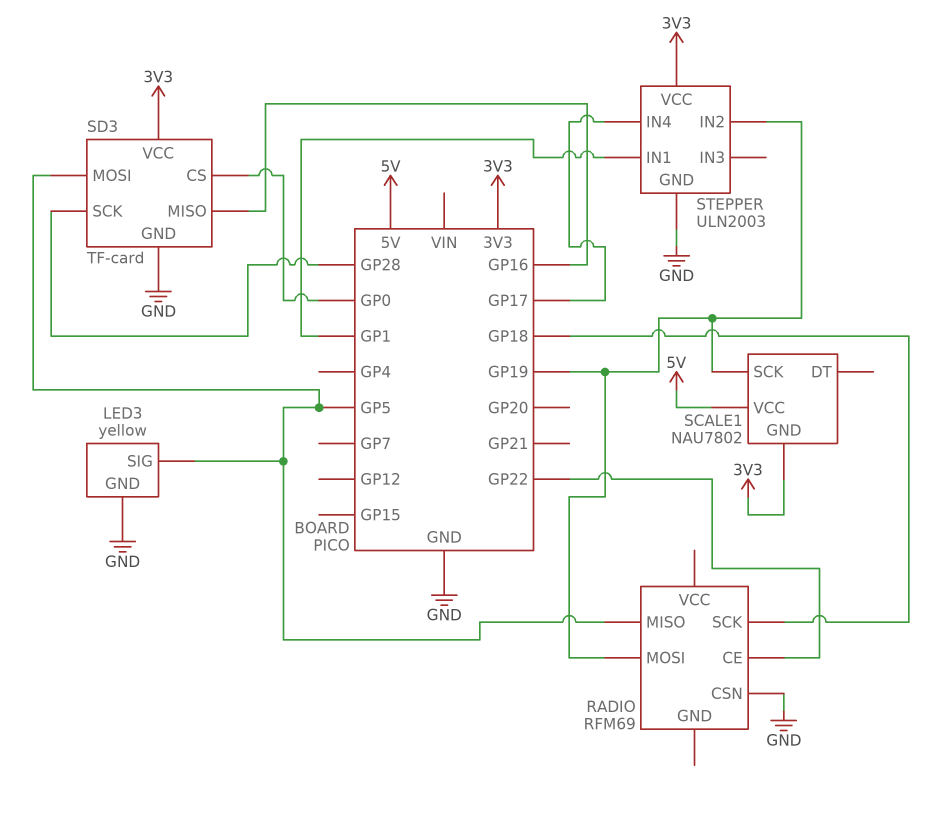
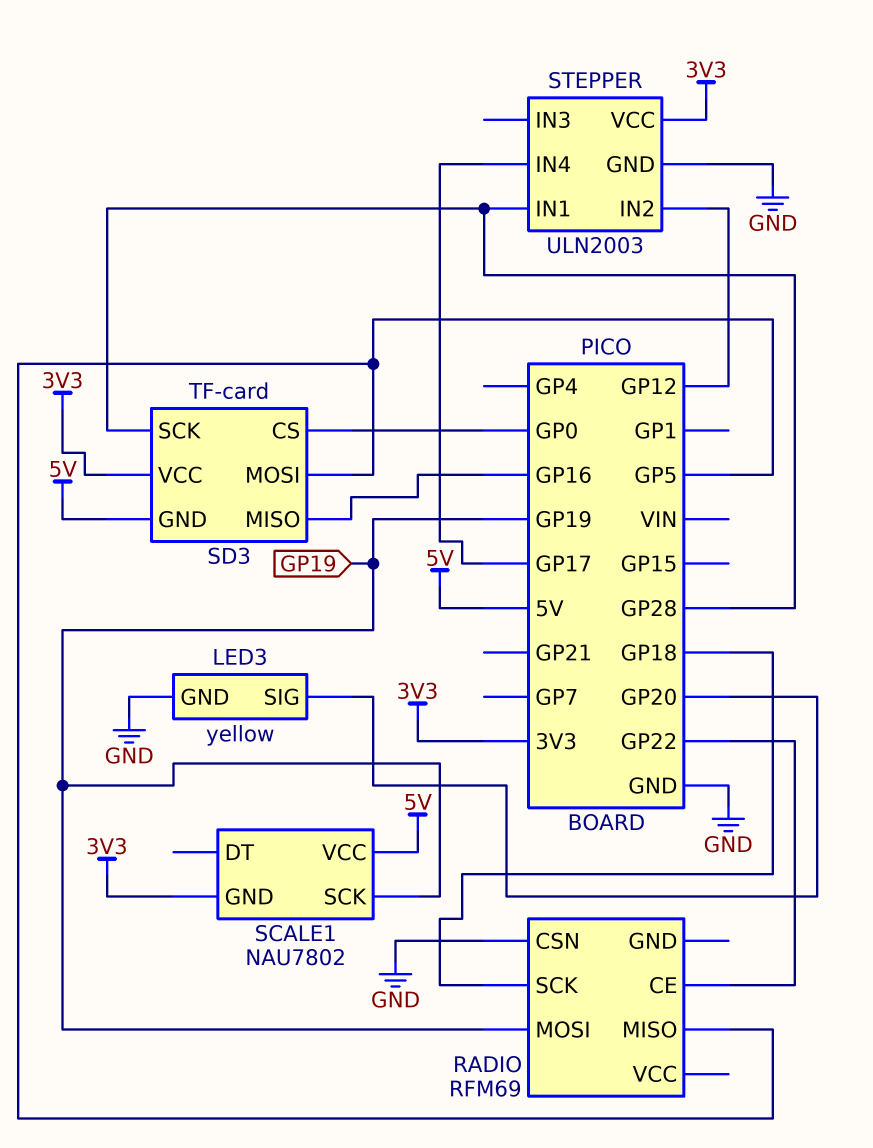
LED3 pin SIG: GP5 -> GP20
SD3 pin GND: GND -> 5V
STEPPER pin IN1: GP1 -> GP28
STEPPER pin IN2: GP19 -> GP12

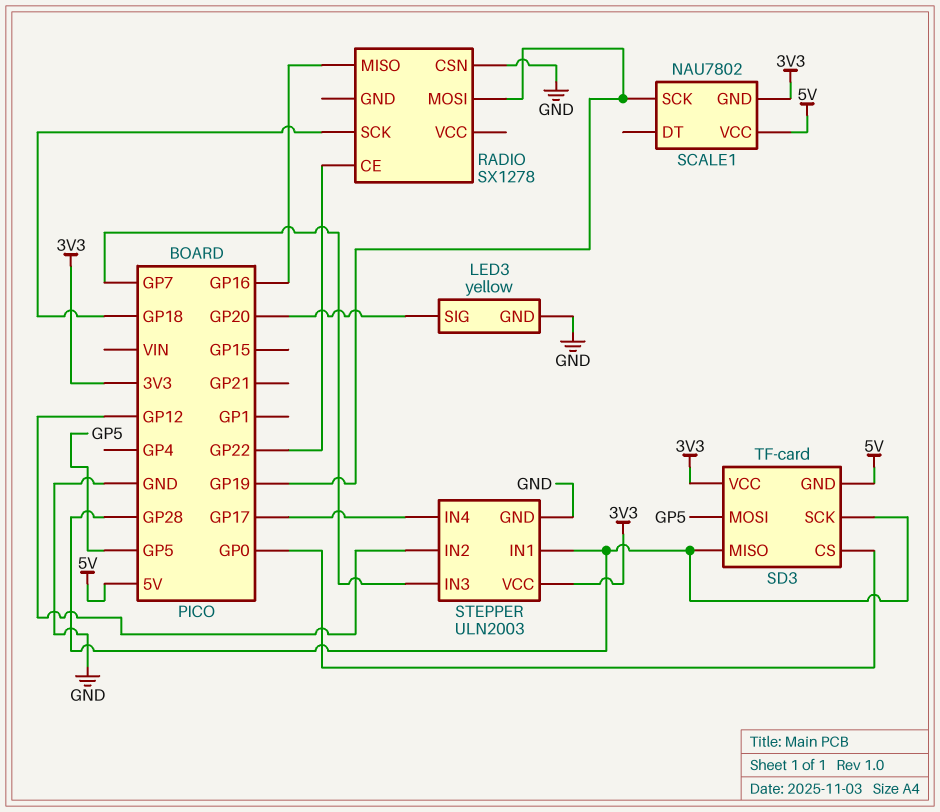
RADIO: RFM69 -> SX1278
RADIO pin MISO: GP5 -> GP16
SD3 pin MISO: GP16 -> GP28
STEPPER pin IN3: none -> GP7

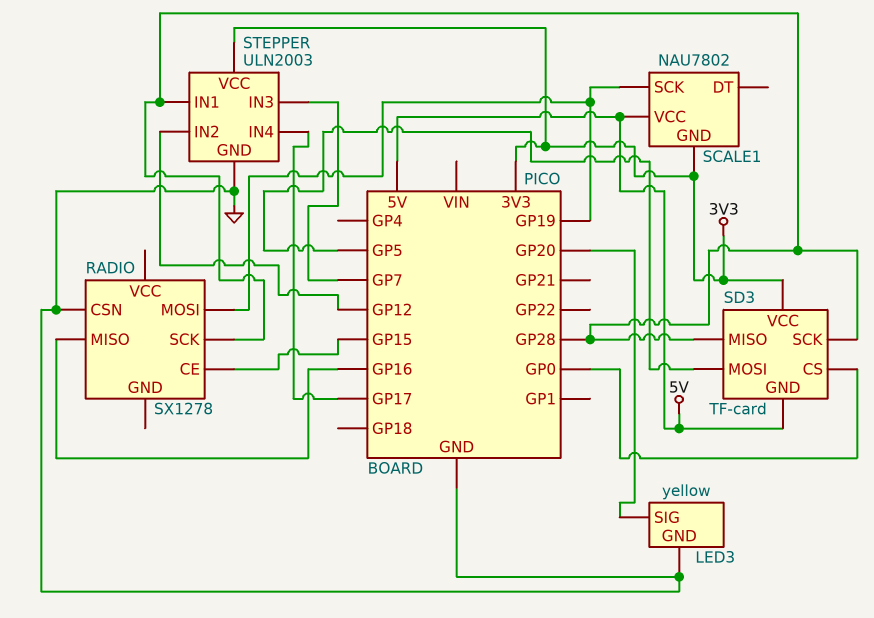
RADIO pin CE: GP22 -> GP15
RADIO pin SCK: GP18 -> GP28

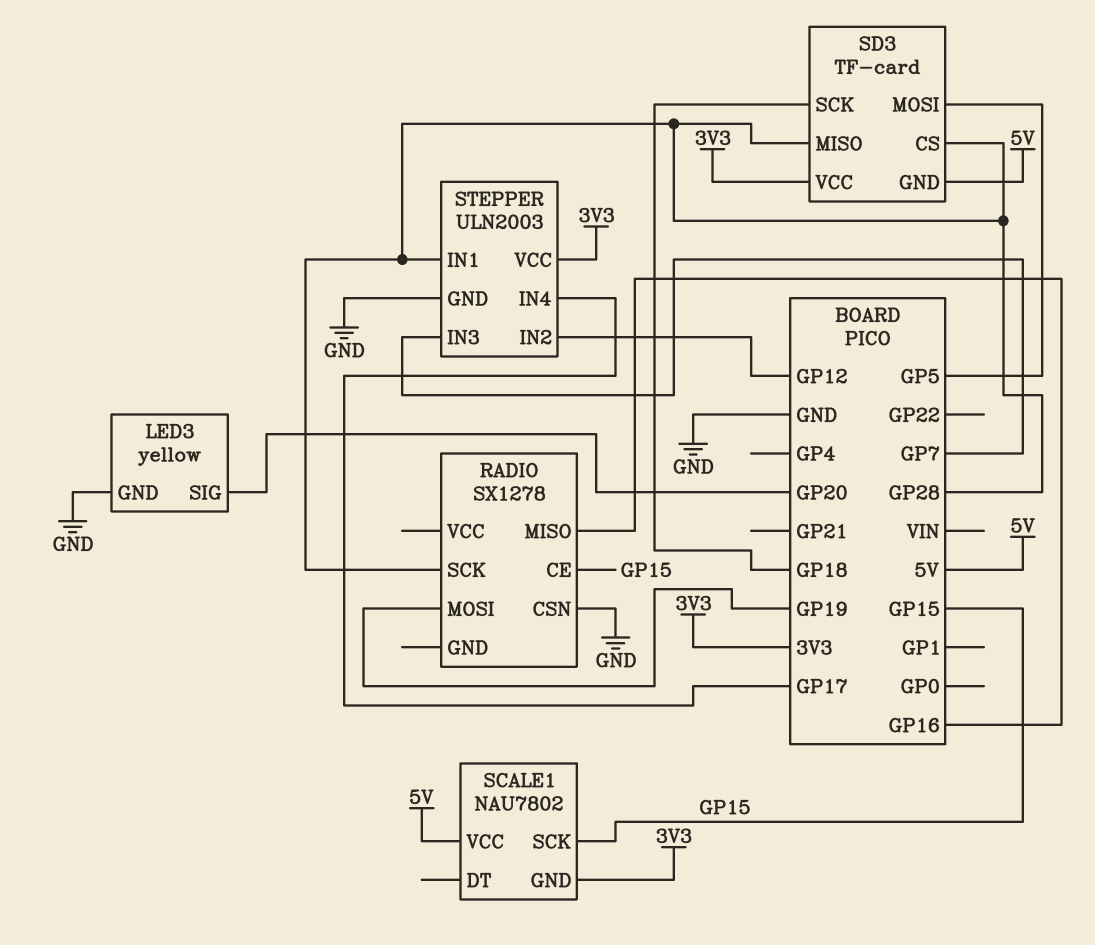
SCALE1 pin SCK: GP19 -> GP15
SD3 pin CS: GP0 -> GP28
SD3 pin SCK: GP28 -> GP18

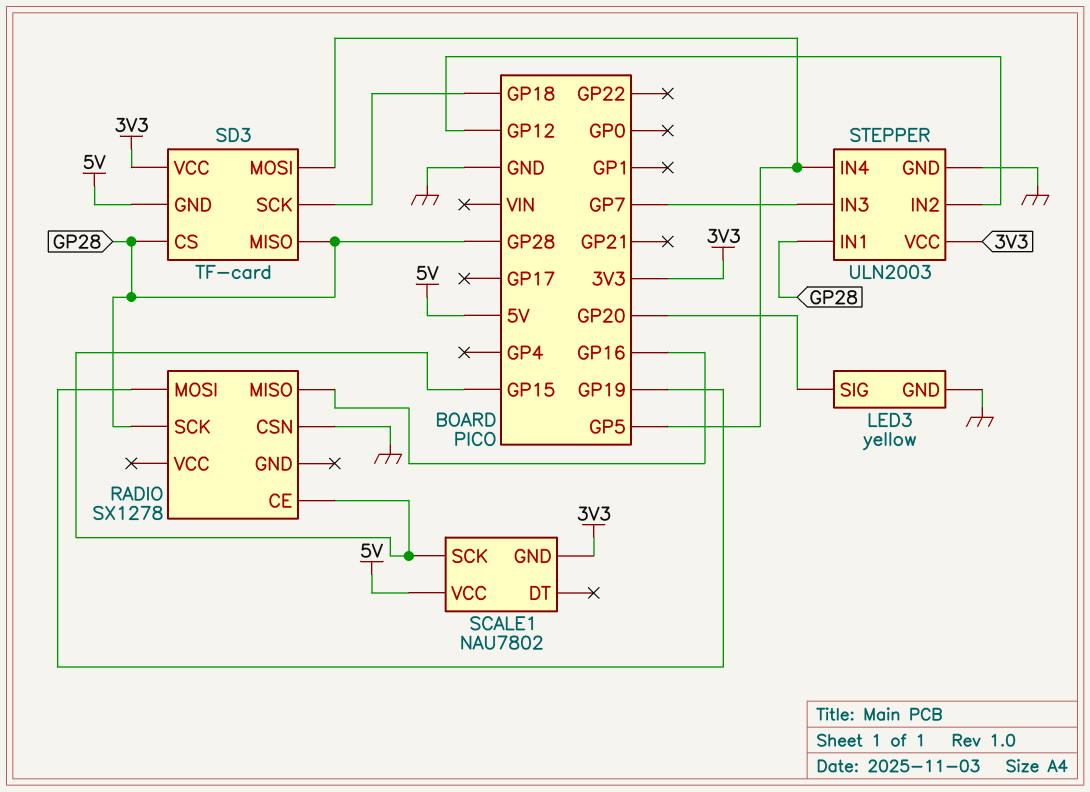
STEPPER pin IN4: GP17 -> GP5

